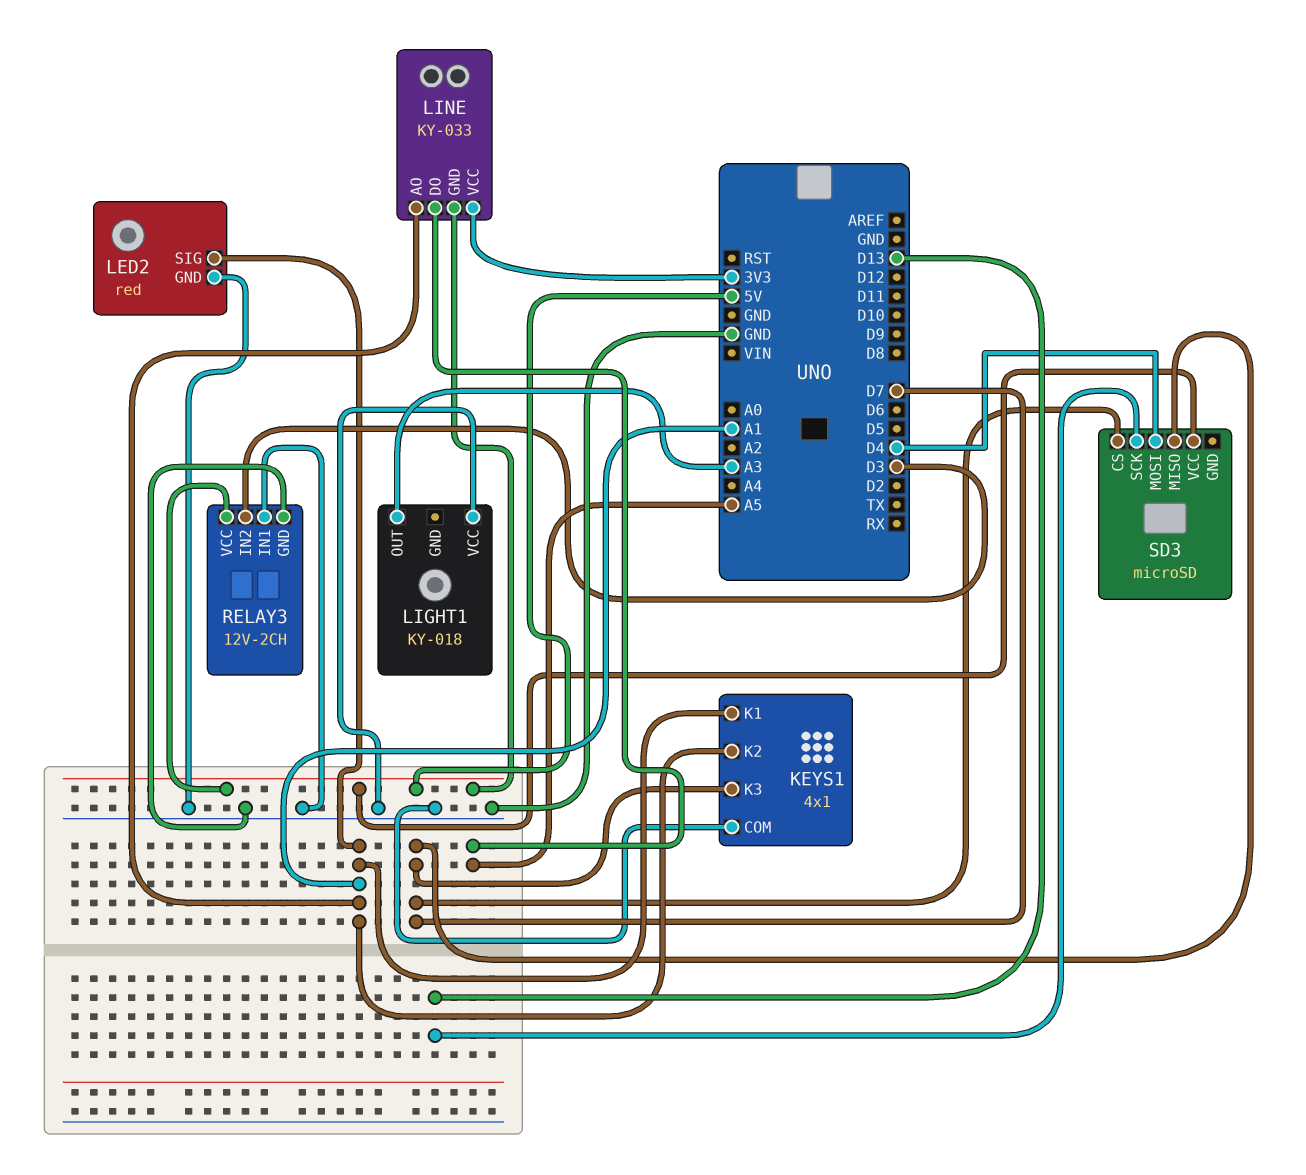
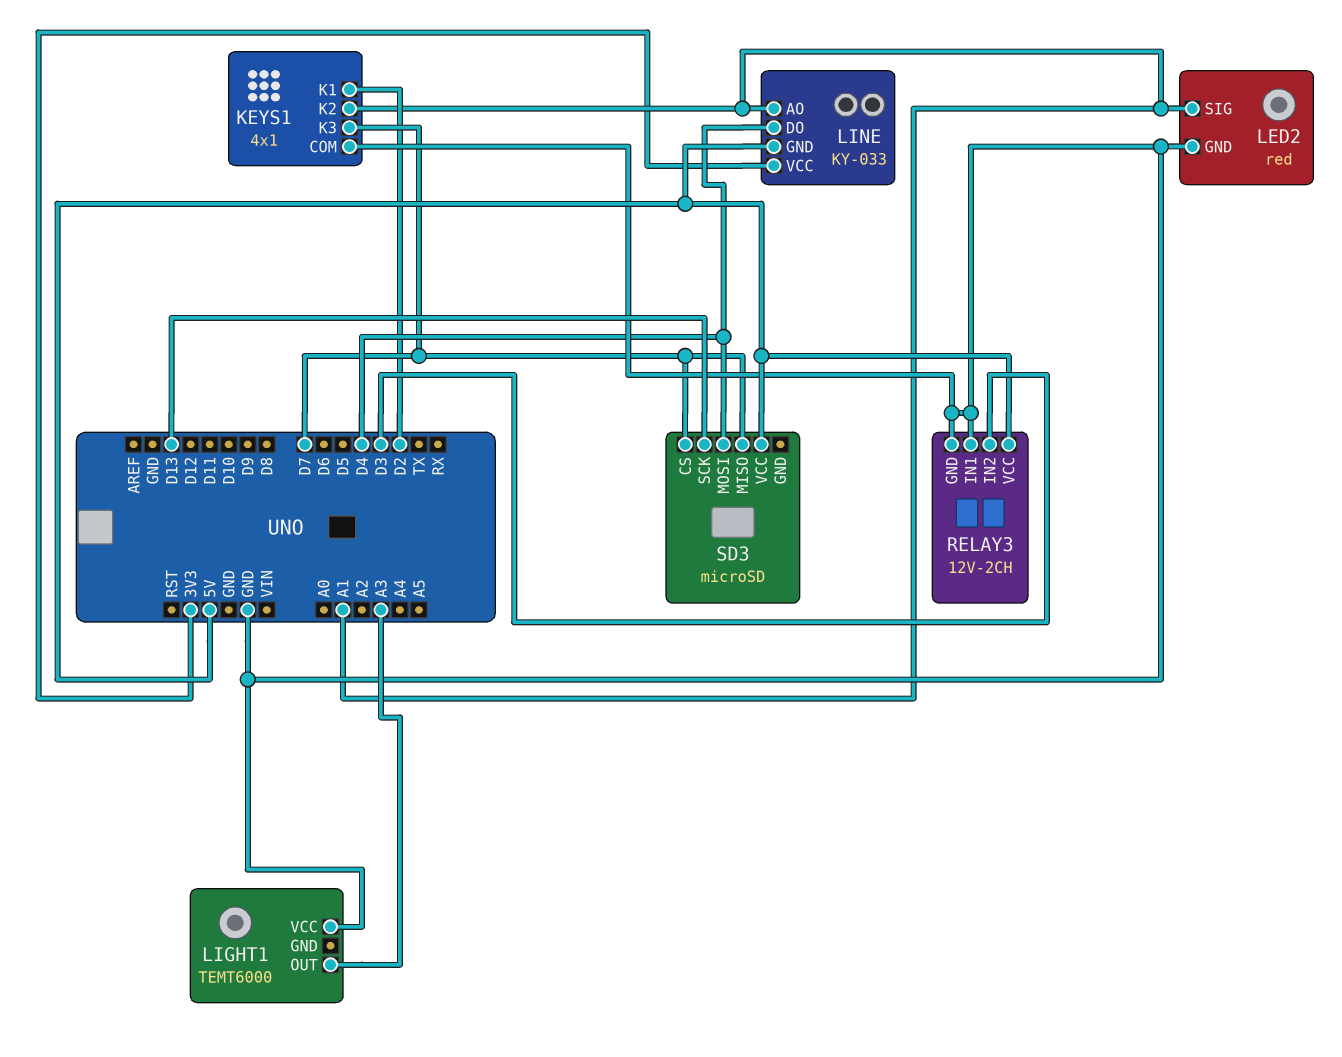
KEYS1 pin K1: A1 -> D2
LIGHT1: KY-018 -> TEMT6000
LINE pin DO: A5 -> D4

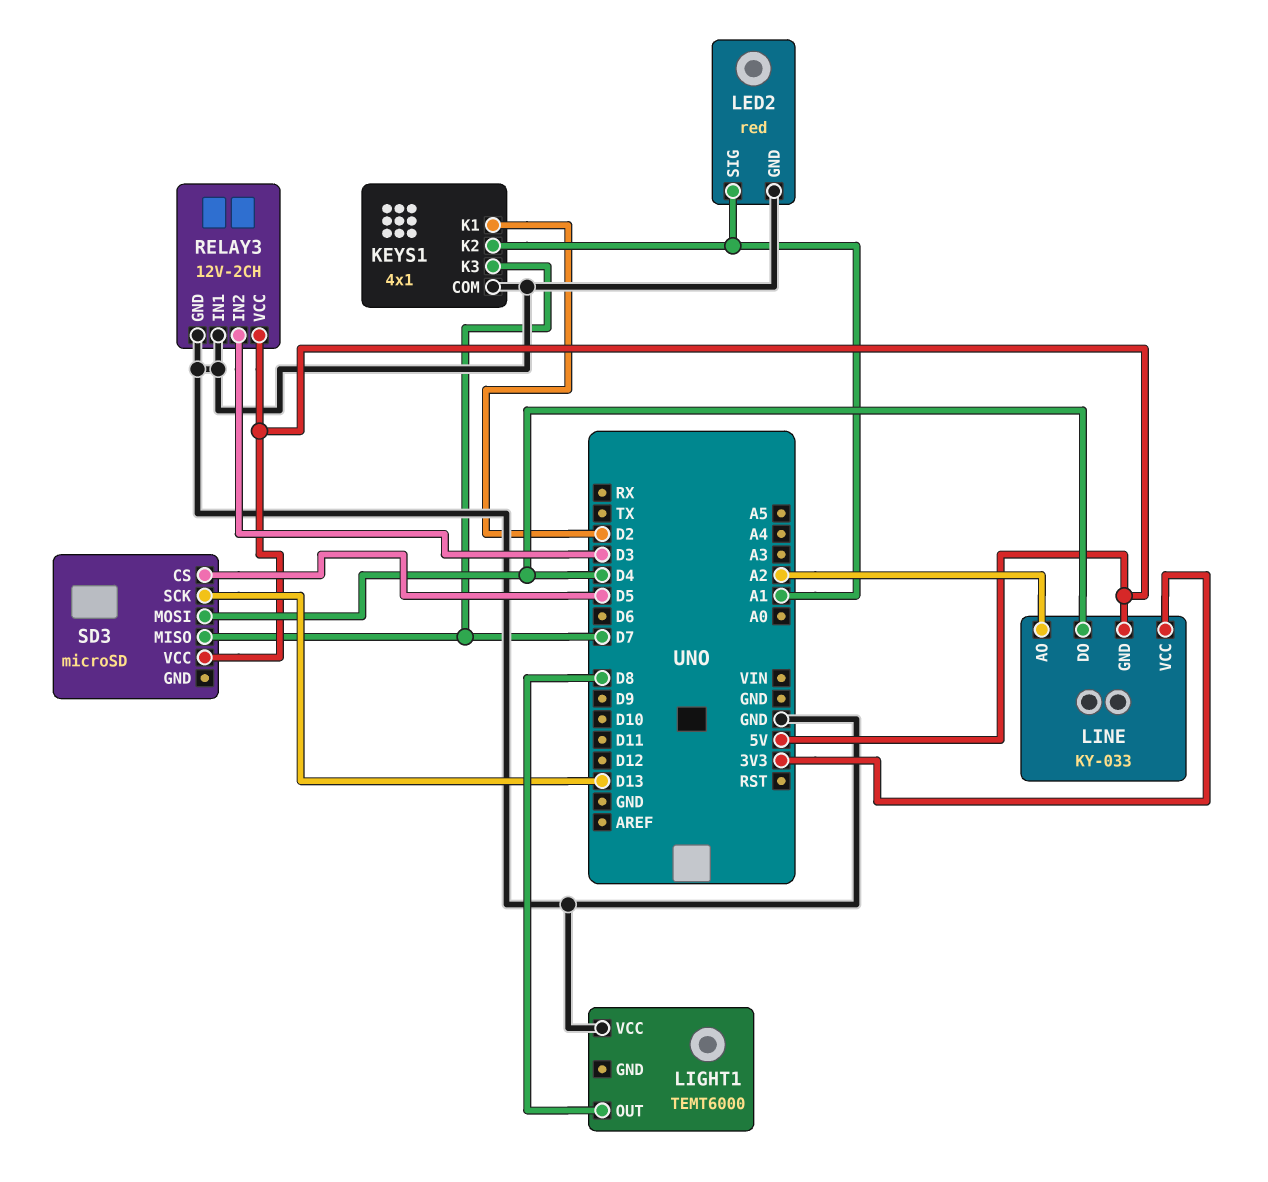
LIGHT1 pin OUT: A3 -> D8
LINE pin AO: A1 -> A2
SD3 pin CS: D7 -> D5

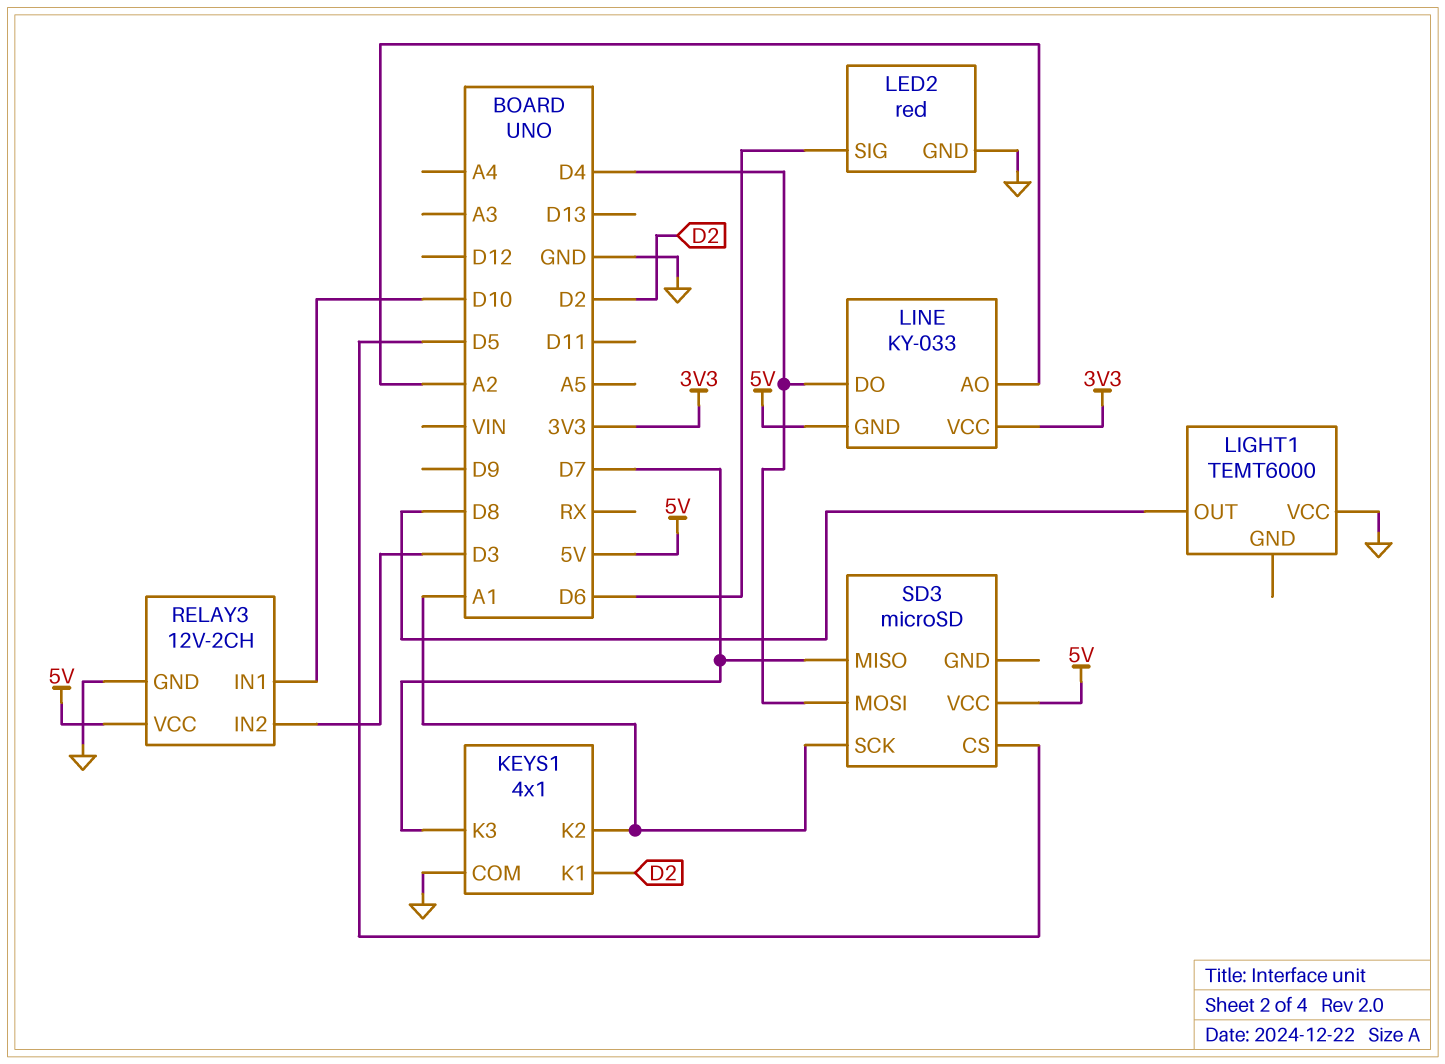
LED2 pin SIG: A1 -> D6
RELAY3 pin IN1: GND -> D10
SD3 pin SCK: D13 -> A1

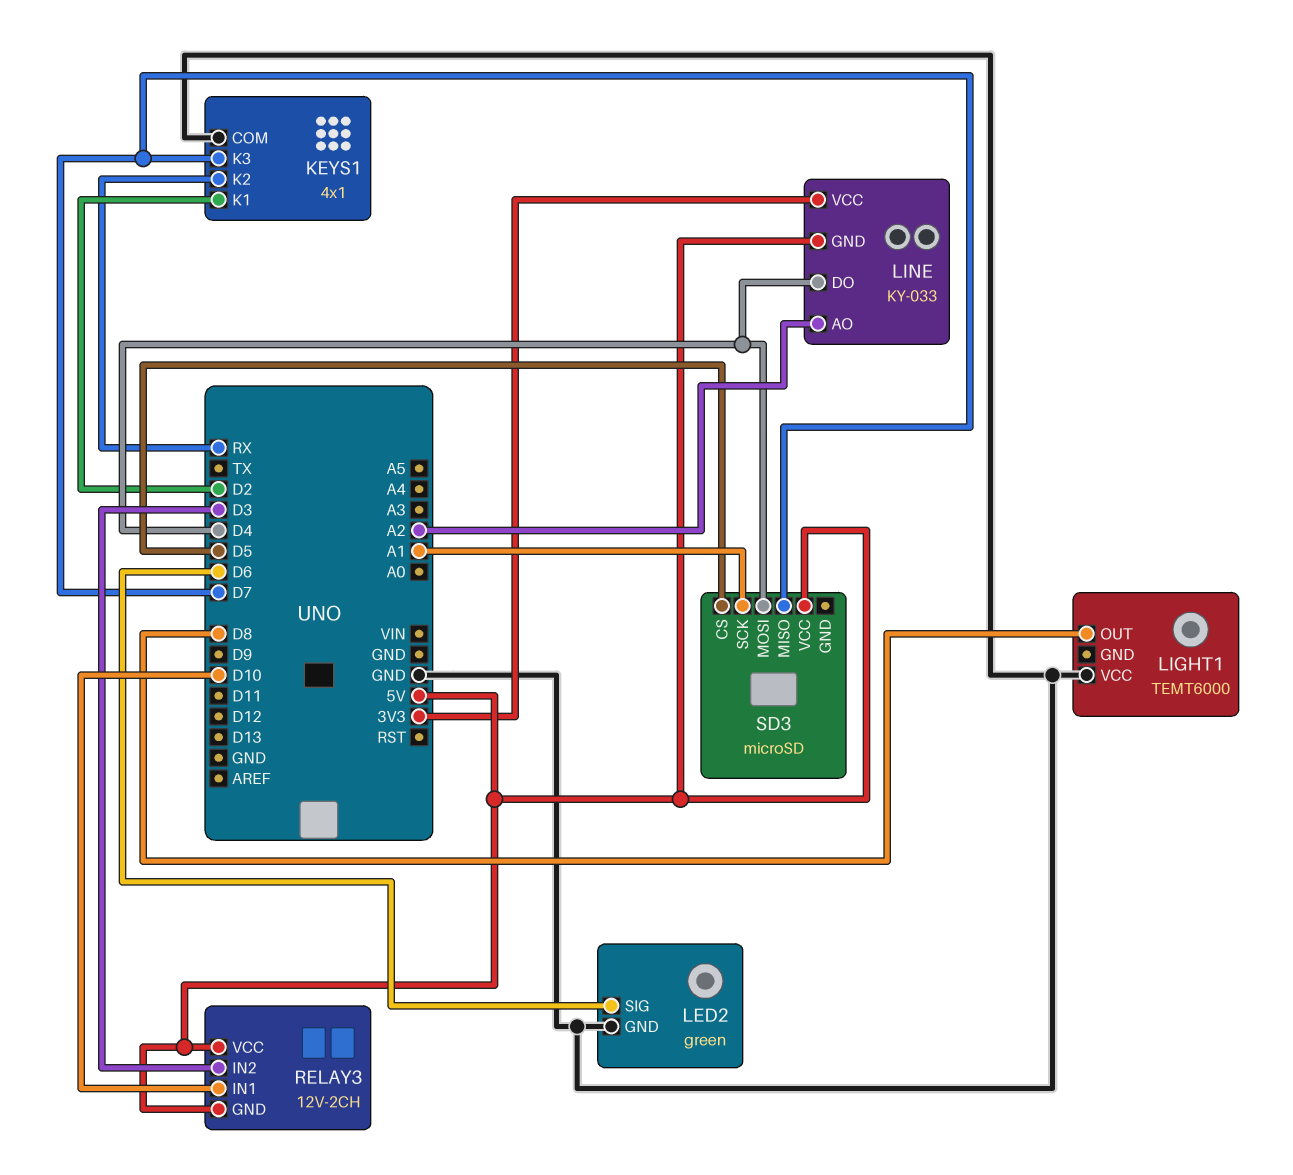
KEYS1 pin K2: A1 -> RX
LED2: red -> green
RELAY3 pin GND: GND -> 5V

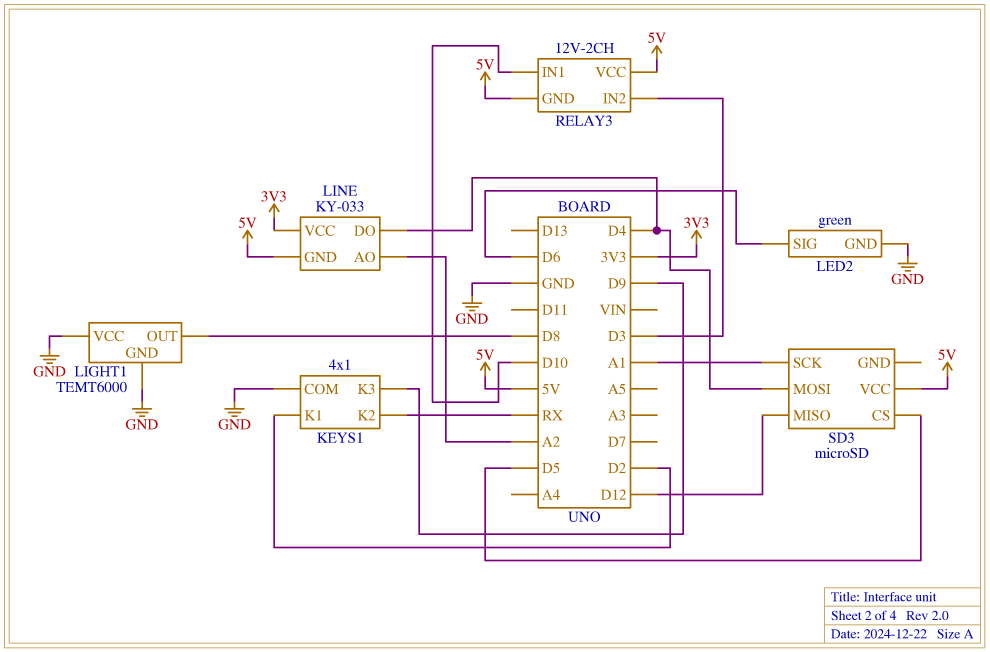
KEYS1 pin K3: D7 -> D9
LIGHT1 pin GND: none -> GND
SD3 pin MISO: D7 -> D12

